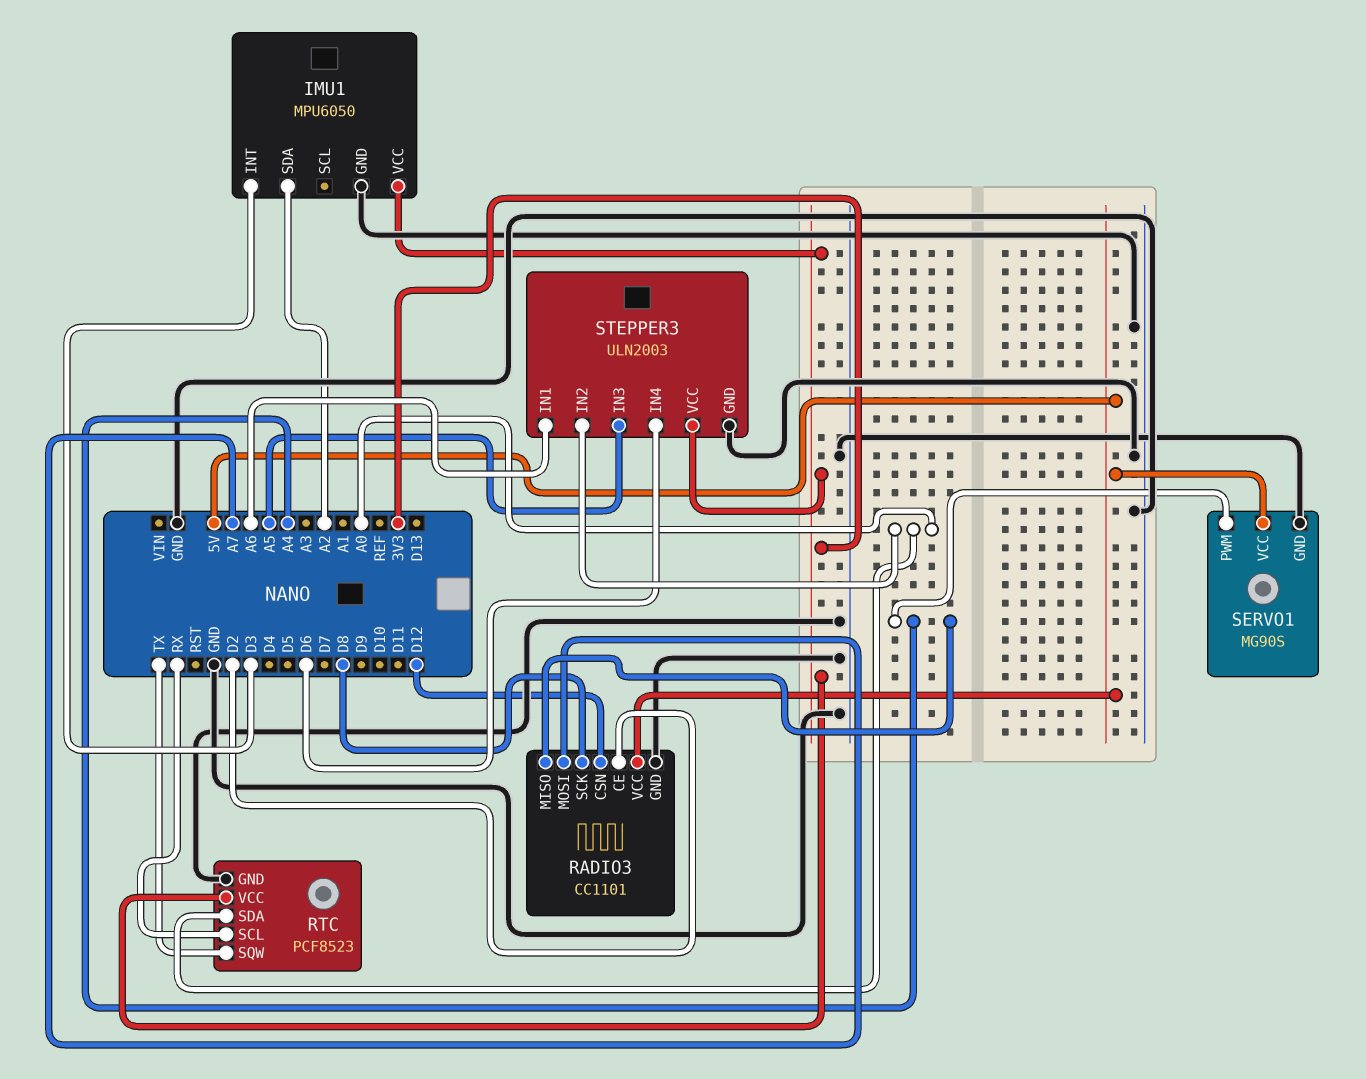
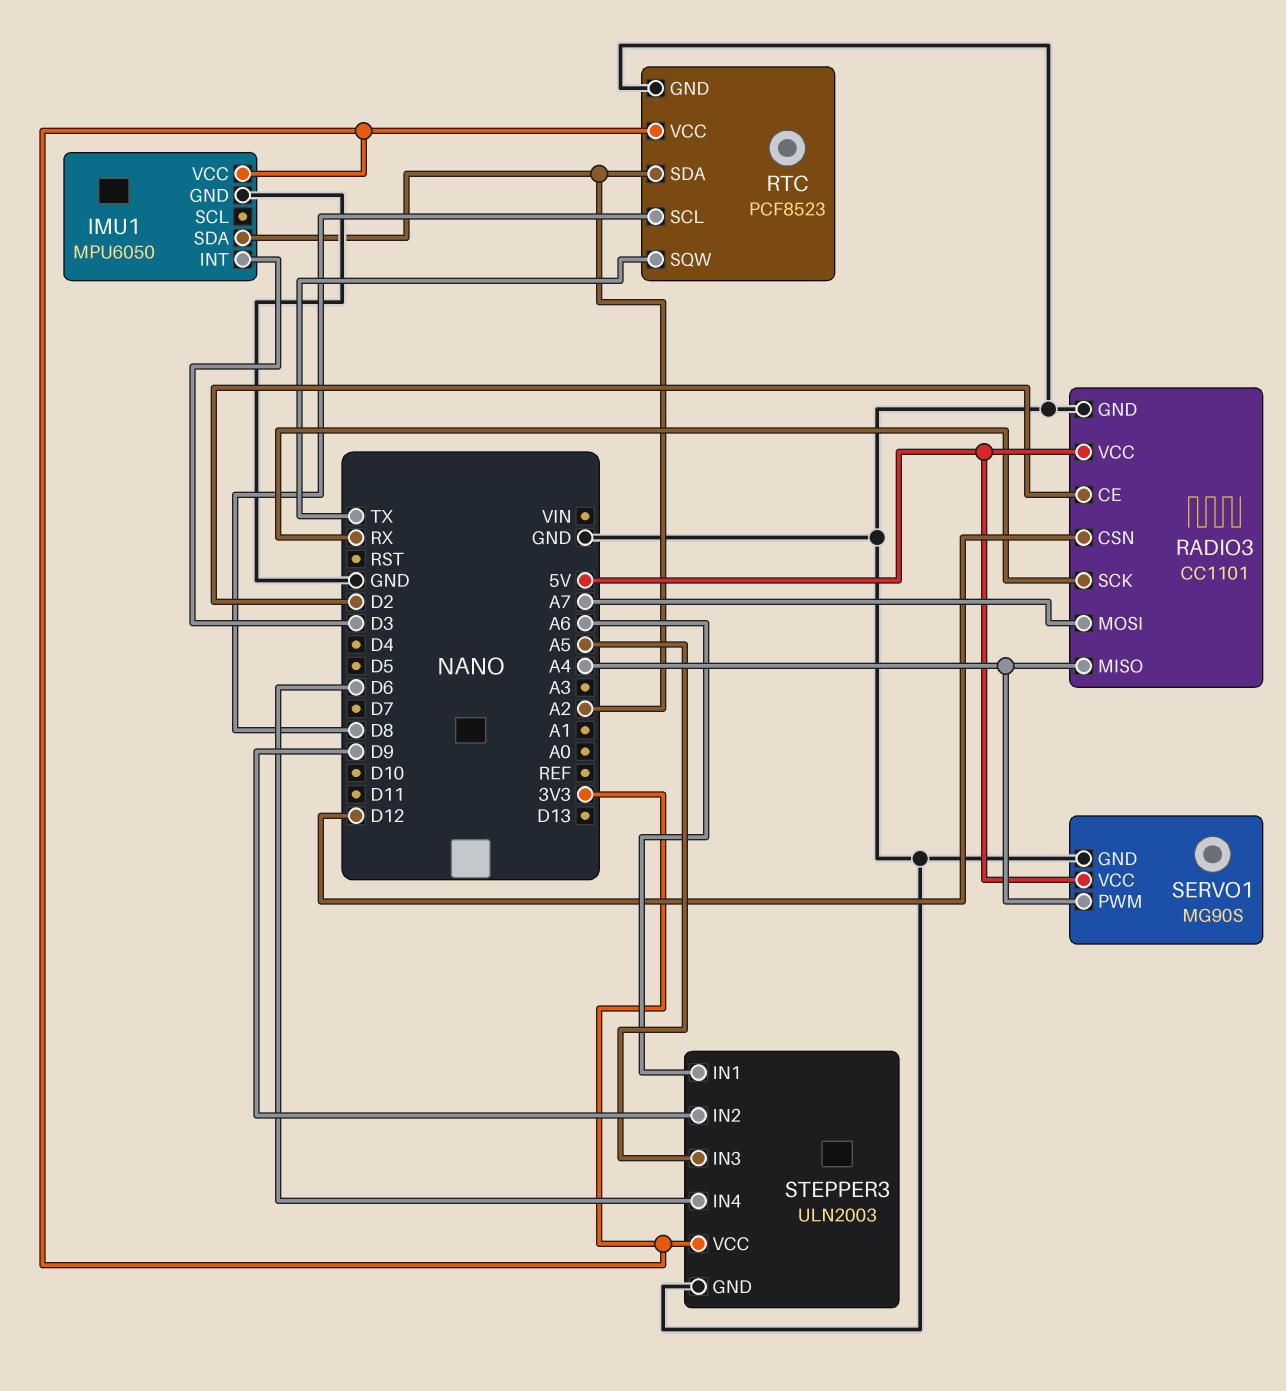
RADIO3 pin SCK: D8 -> RX
RTC pin SCL: RX -> D8
RTC pin SDA: A0 -> A2
STEPPER3 pin IN2: A0 -> D9

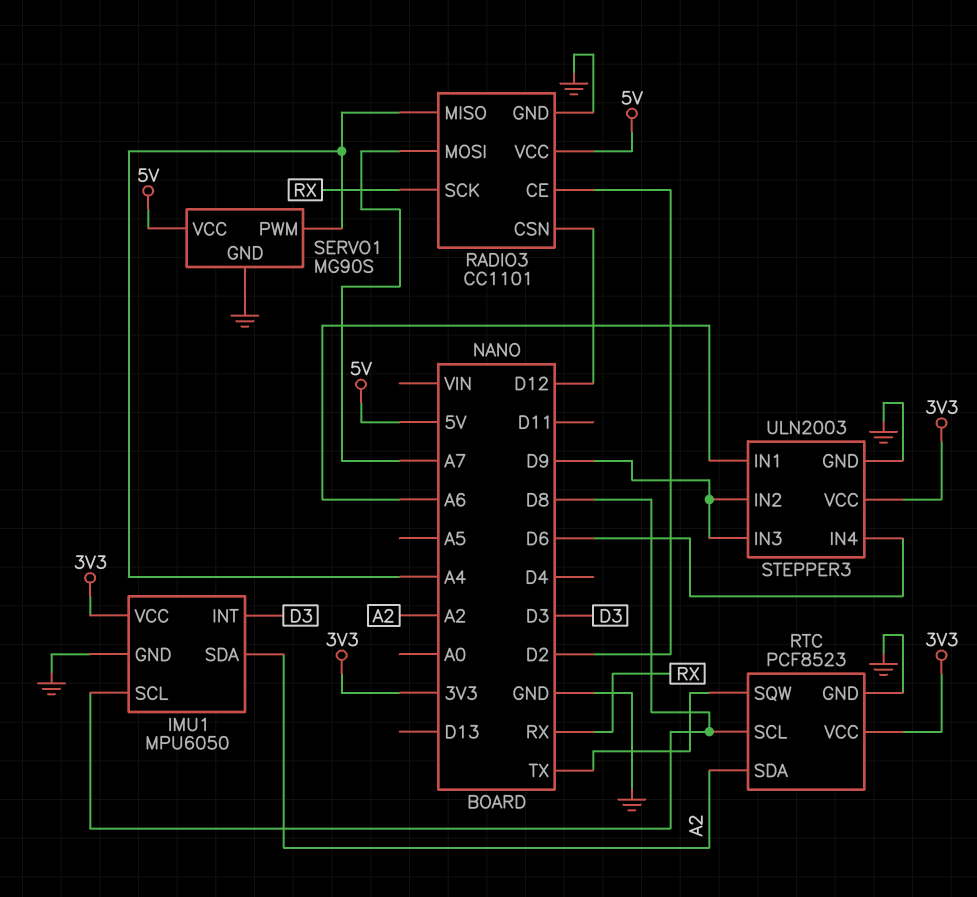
IMU1 pin SCL: none -> D8
STEPPER3 pin IN3: A5 -> D9

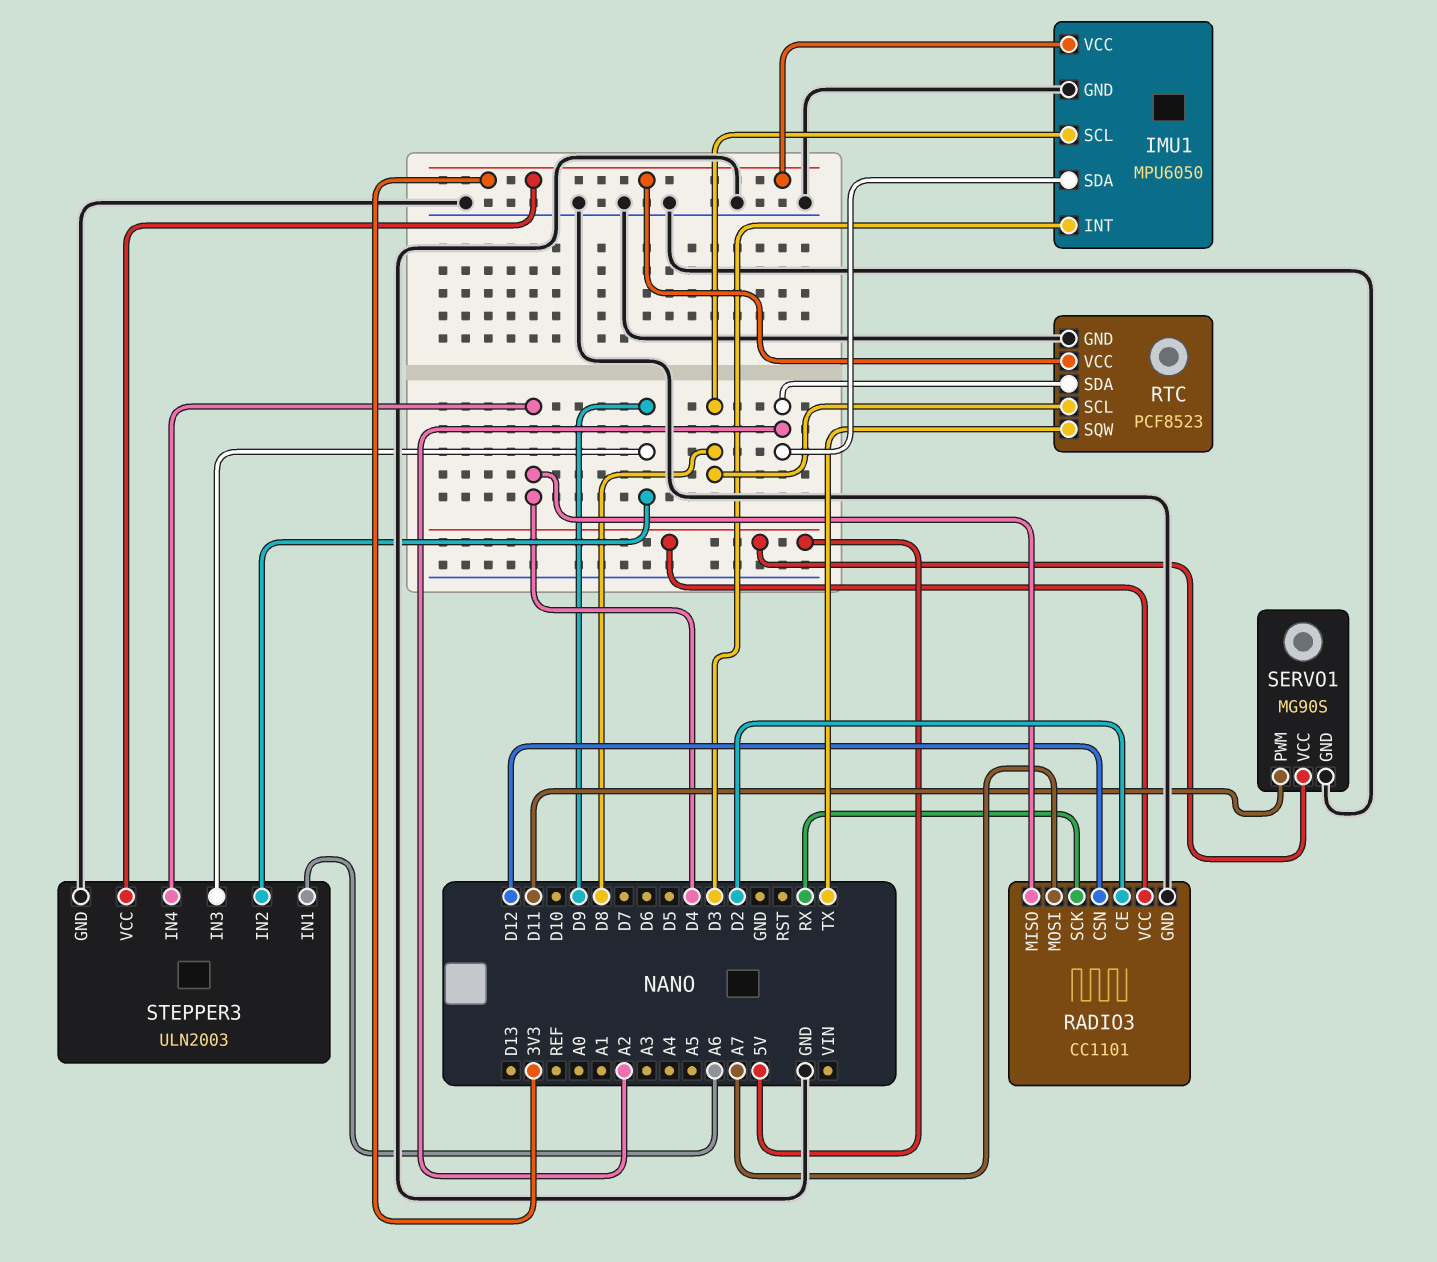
RADIO3 pin MISO: A4 -> D4
SERVO1 pin PWM: A4 -> D11
STEPPER3 pin IN4: D6 -> D4

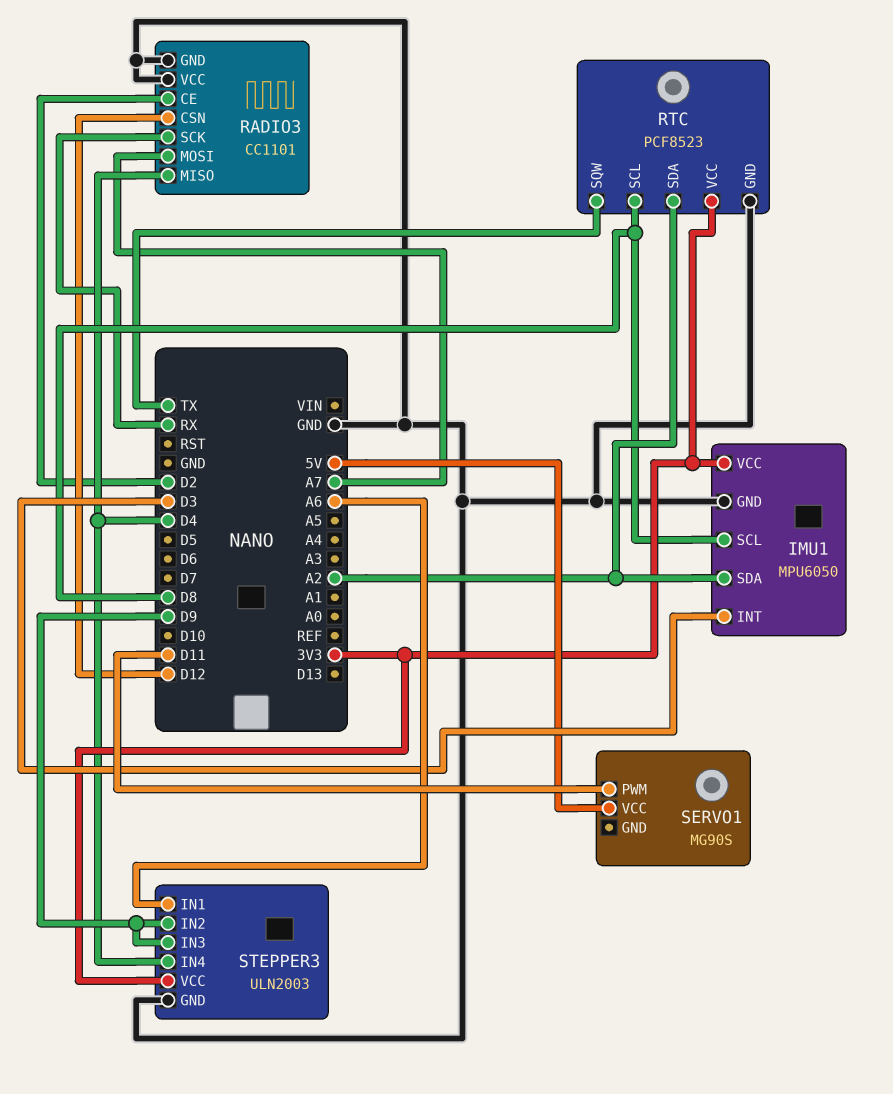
RADIO3 pin VCC: 5V -> GND
SERVO1 pin GND: GND -> none

